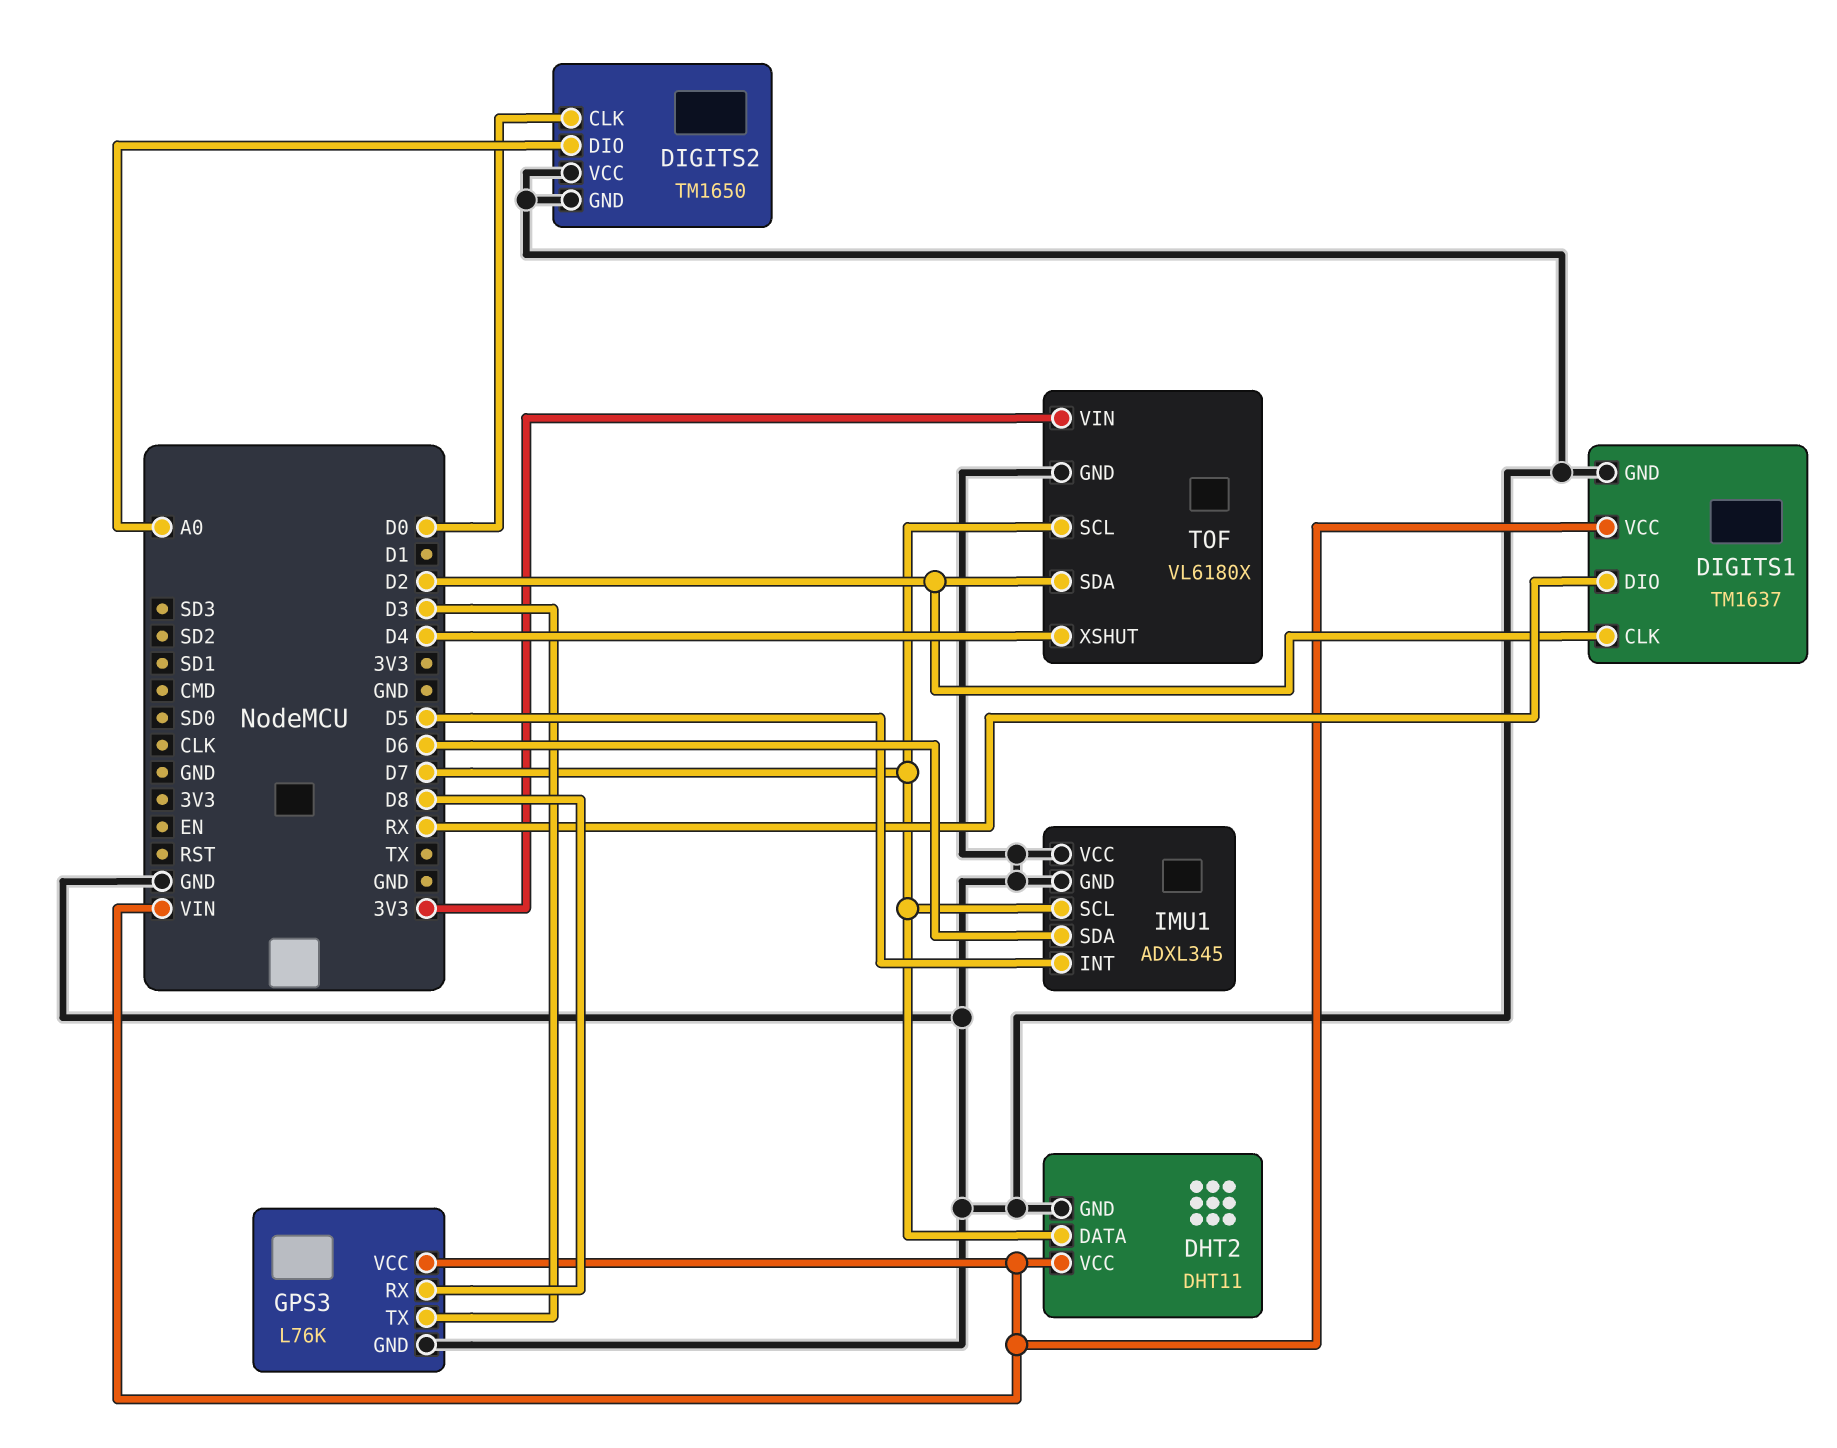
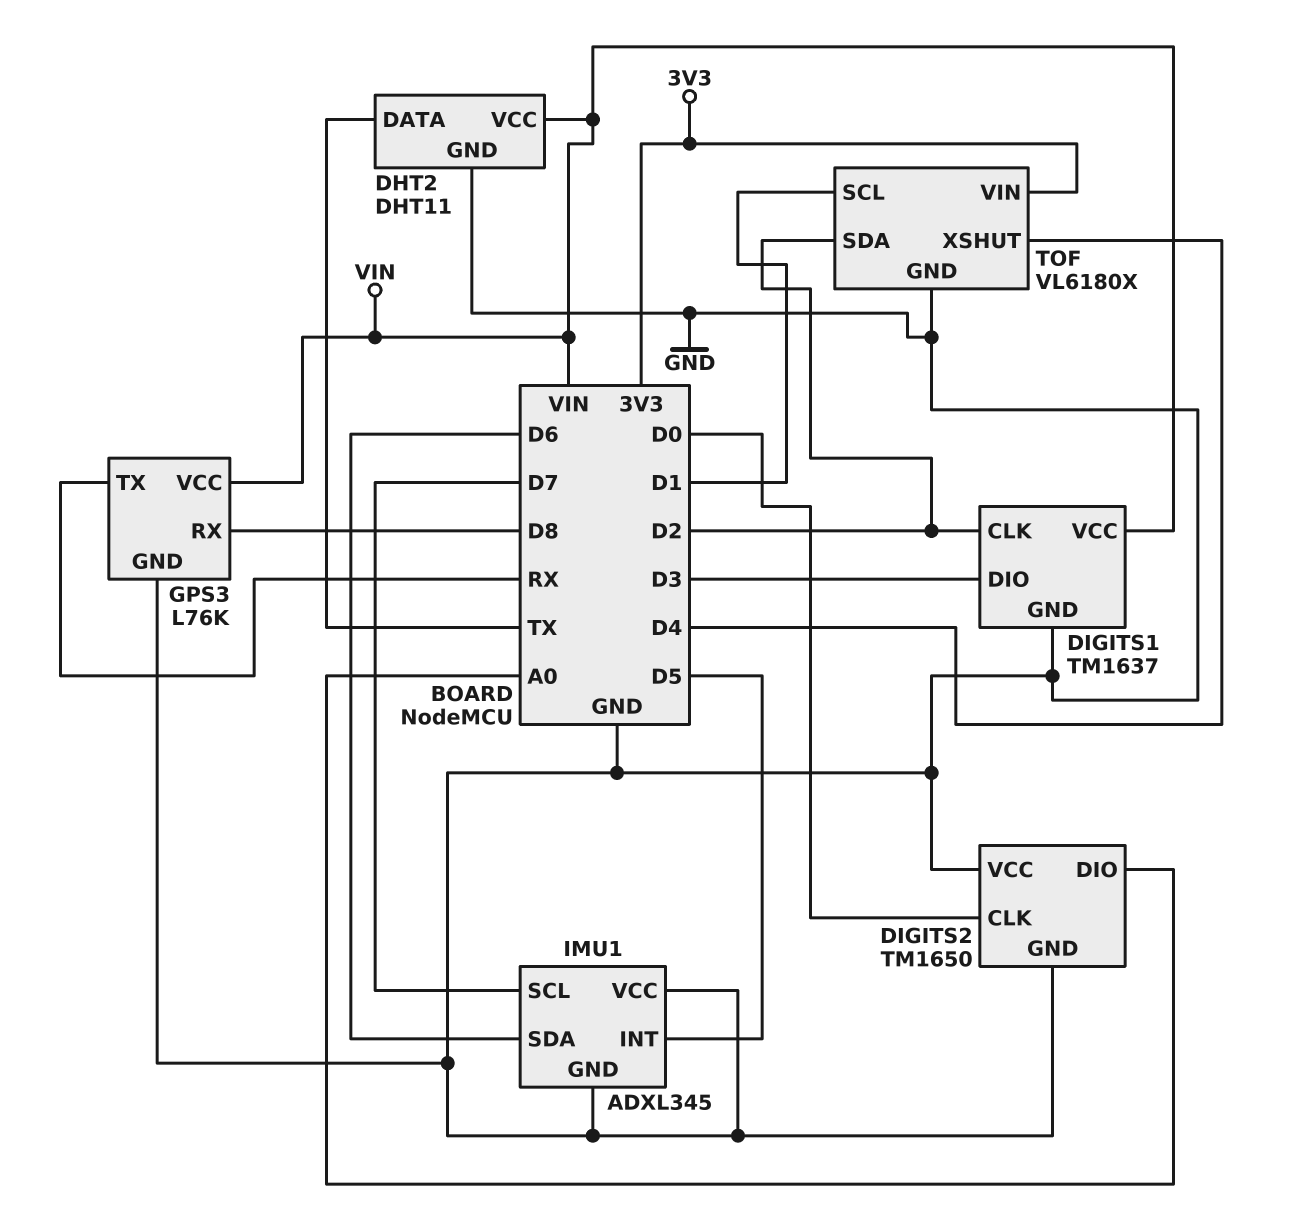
DHT2 pin DATA: D7 -> TX
DIGITS1 pin DIO: RX -> D3
GPS3 pin TX: D3 -> RX
TOF pin SCL: D7 -> D1

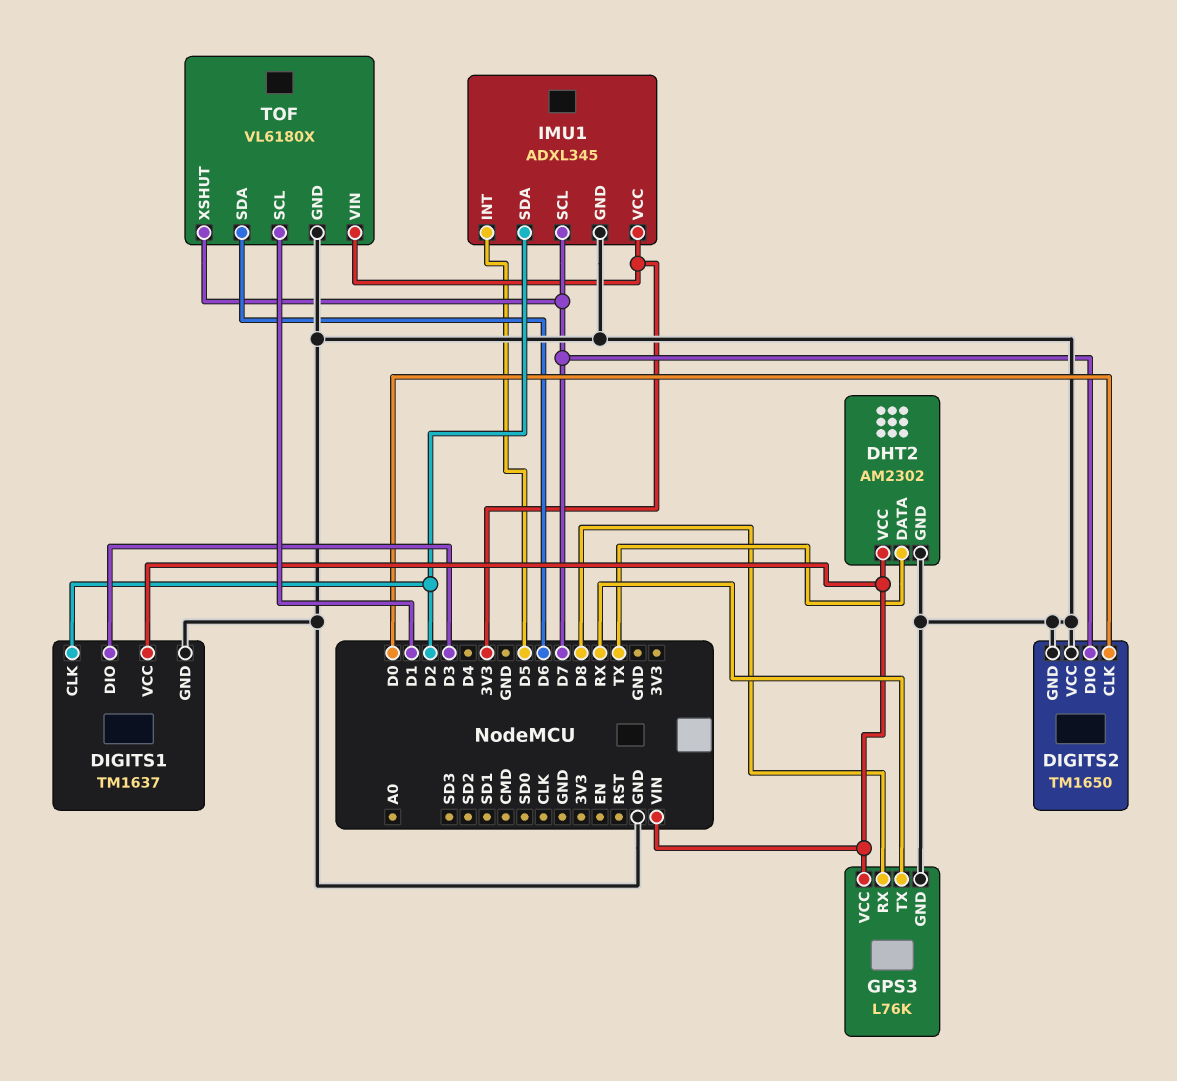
DHT2: DHT11 -> AM2302
DIGITS2 pin DIO: A0 -> D7
IMU1 pin SDA: D6 -> D2
IMU1 pin VCC: GND -> 3V3
TOF pin SDA: D2 -> D6
TOF pin XSHUT: D4 -> D7

